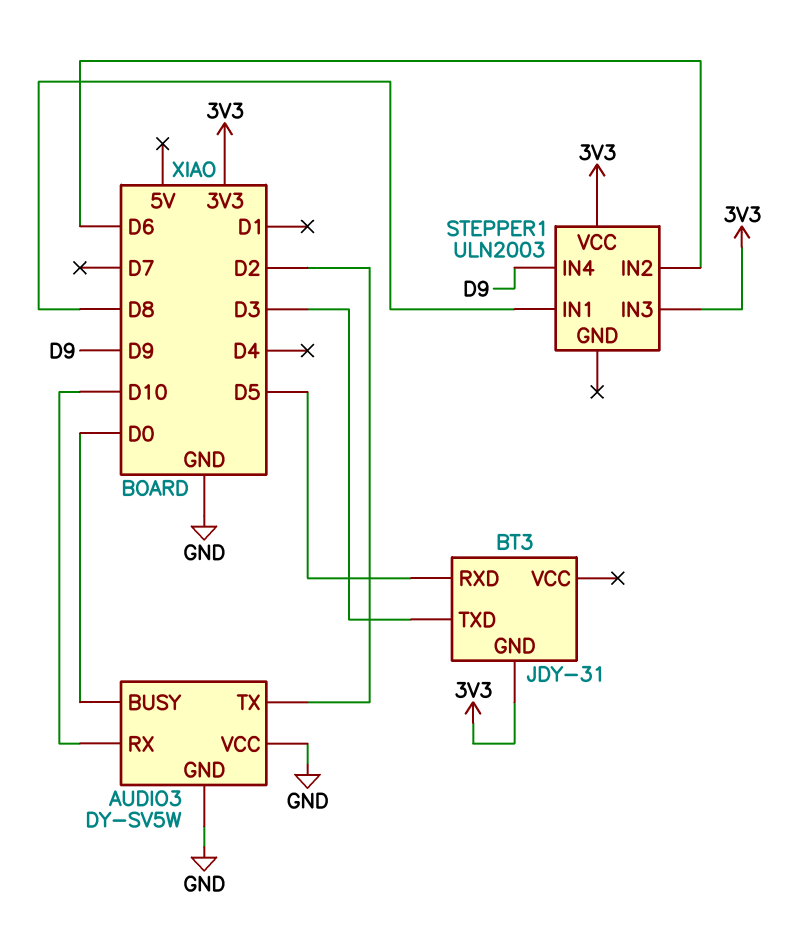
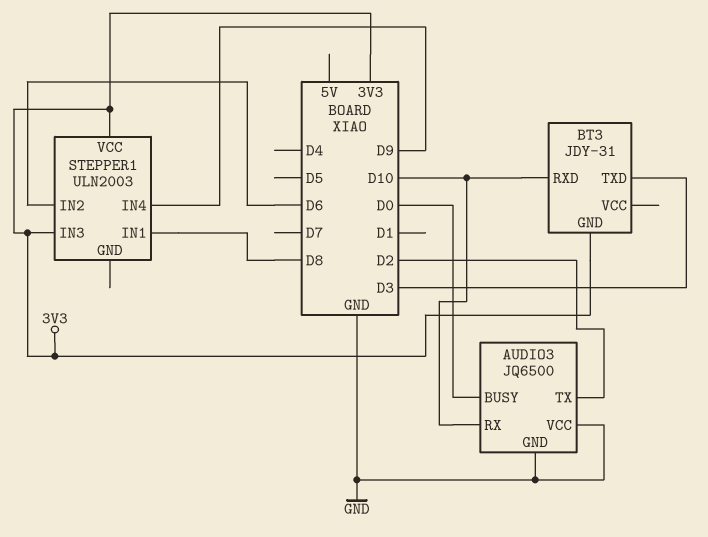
AUDIO3: DY-SV5W -> JQ6500
BT3 pin RXD: D5 -> D10

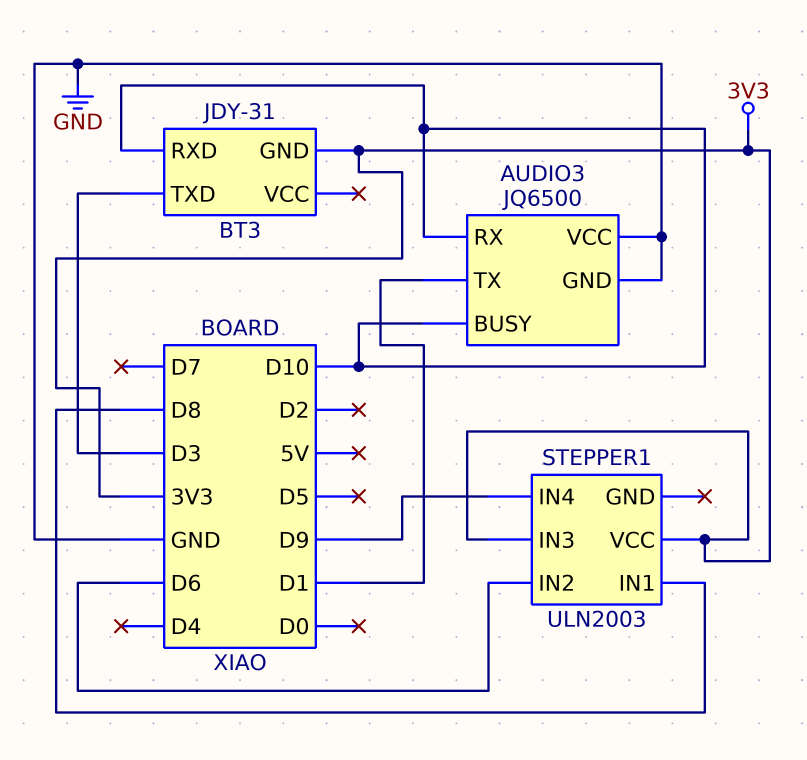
AUDIO3 pin BUSY: D0 -> D10
AUDIO3 pin TX: D2 -> D1

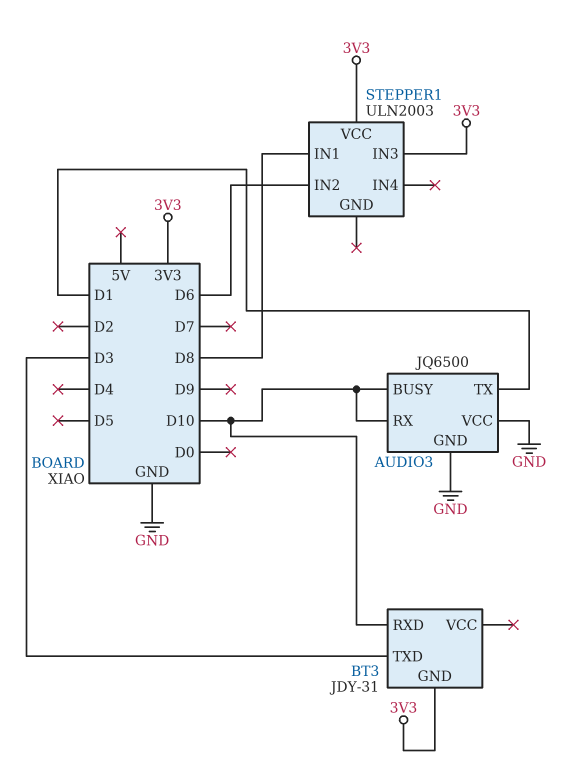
STEPPER1 pin IN4: D9 -> none

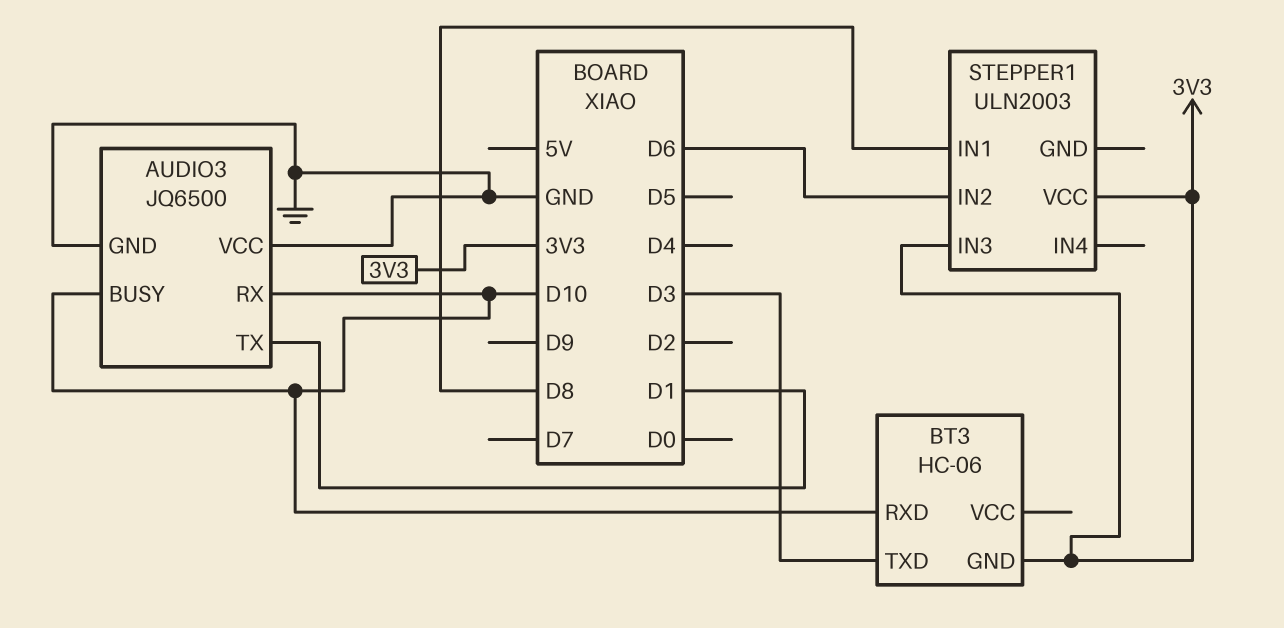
BT3: JDY-31 -> HC-06

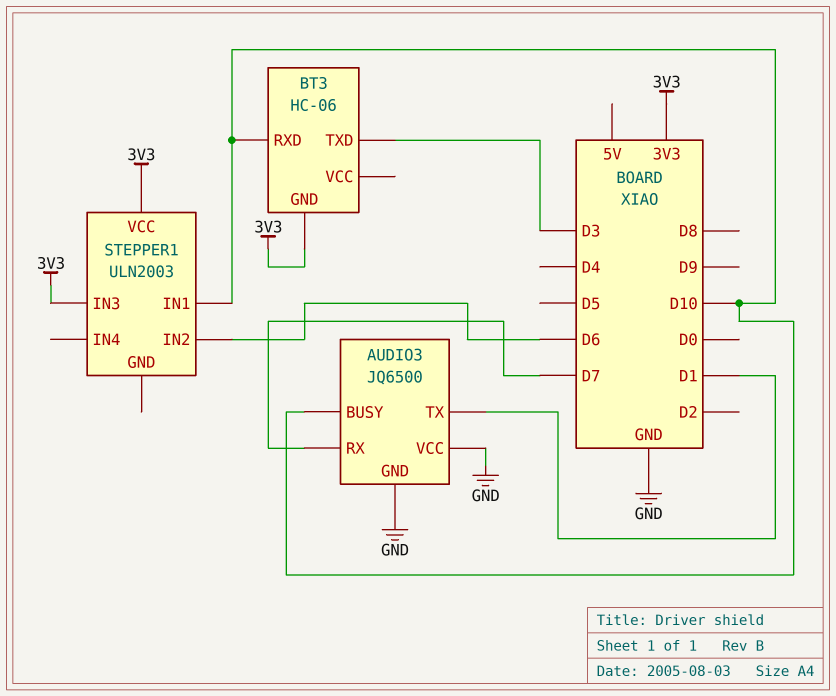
AUDIO3 pin RX: D10 -> D7
STEPPER1 pin IN1: D8 -> D10

